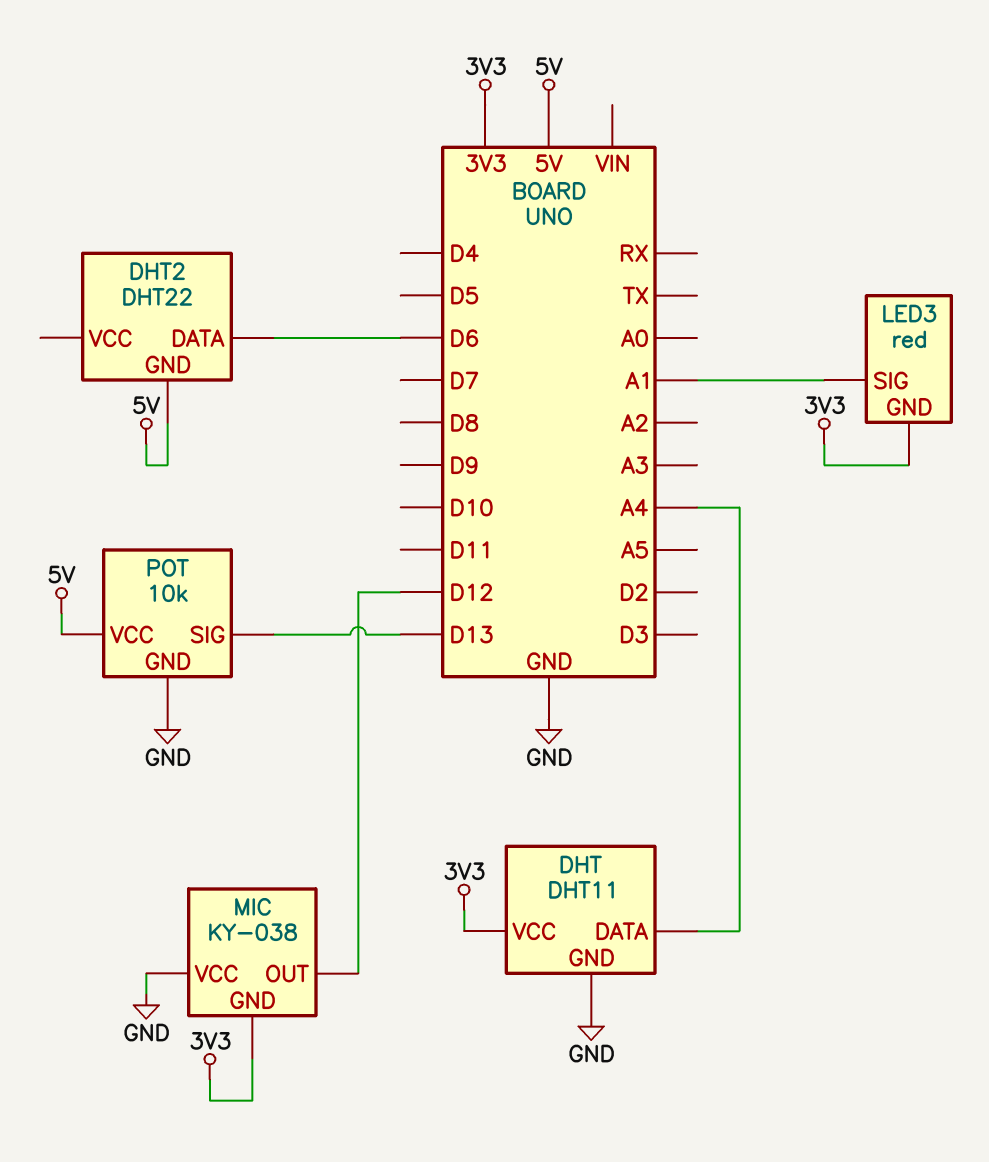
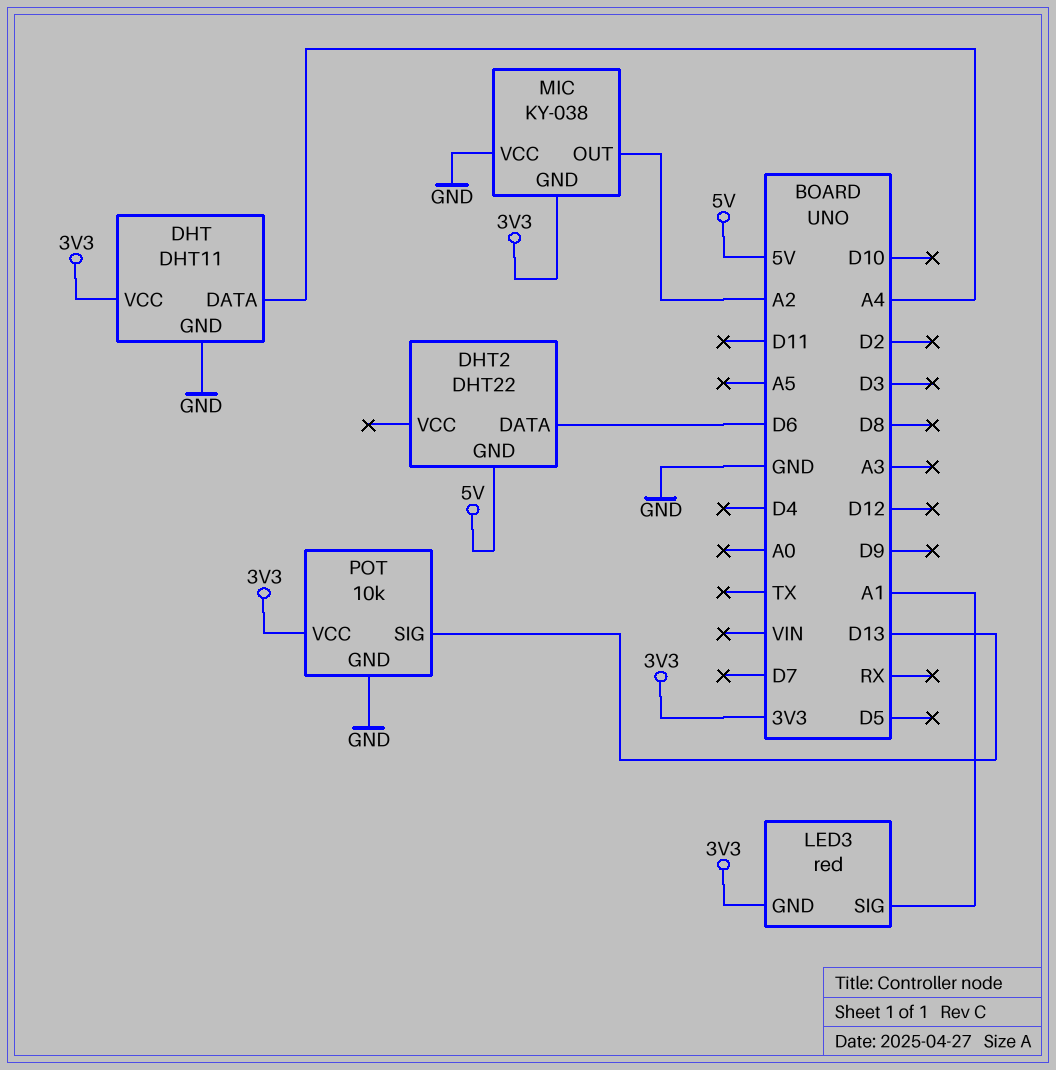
MIC pin OUT: D12 -> A2
POT pin VCC: 5V -> 3V3

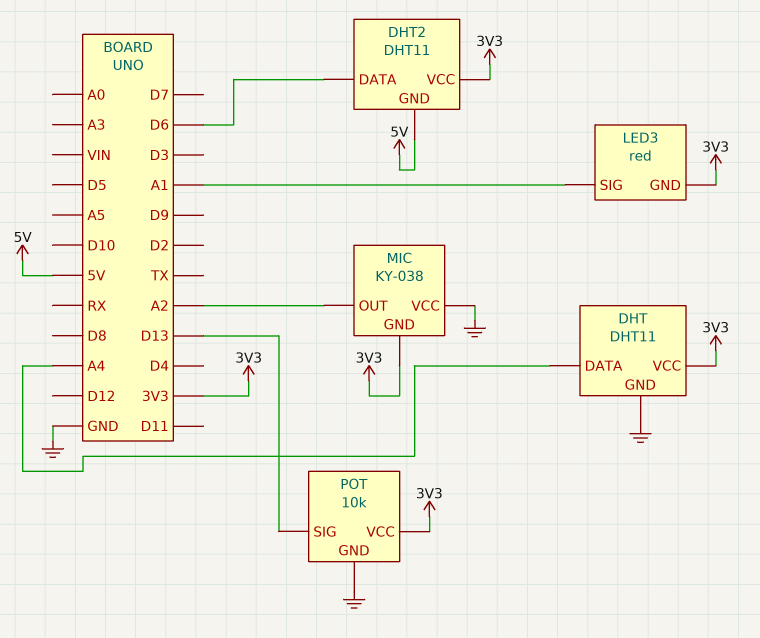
DHT2: DHT22 -> DHT11
DHT2 pin VCC: none -> 3V3

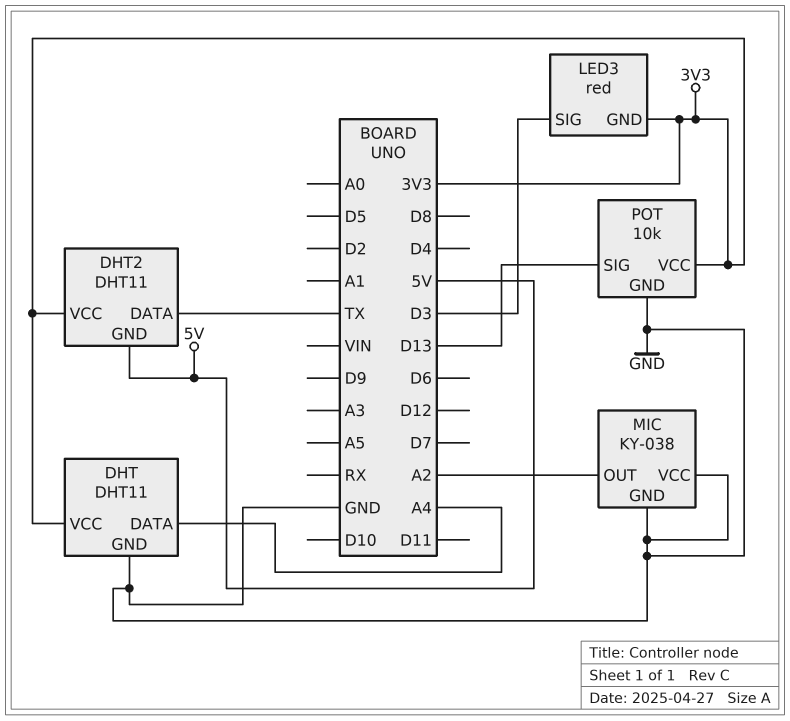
DHT2 pin DATA: D6 -> TX
LED3 pin SIG: A1 -> D3
MIC pin GND: 3V3 -> GND

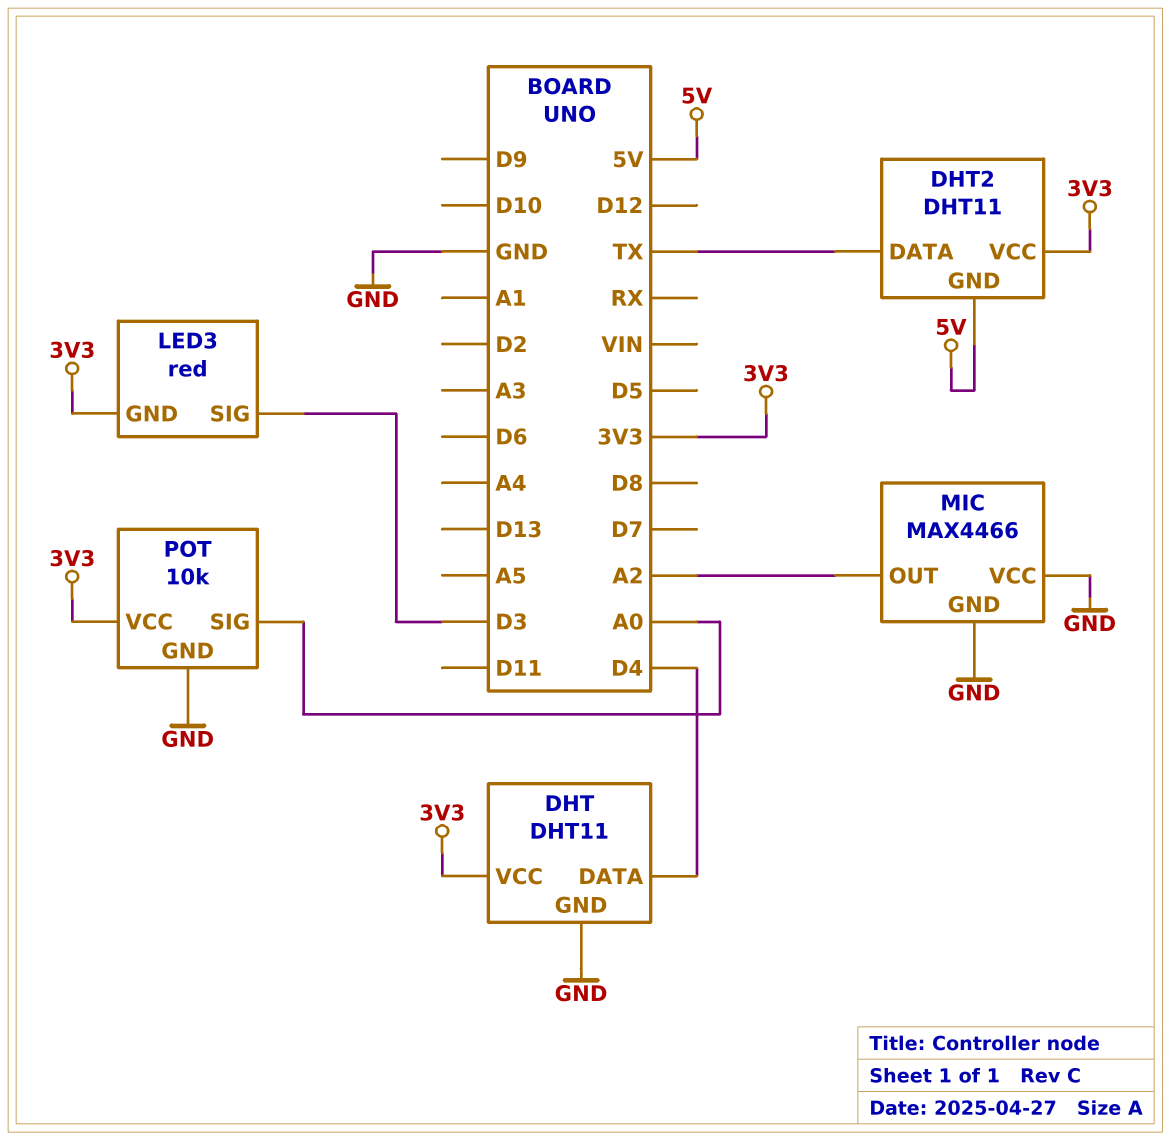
DHT pin DATA: A4 -> D4
MIC: KY-038 -> MAX4466
POT pin SIG: D13 -> A0

